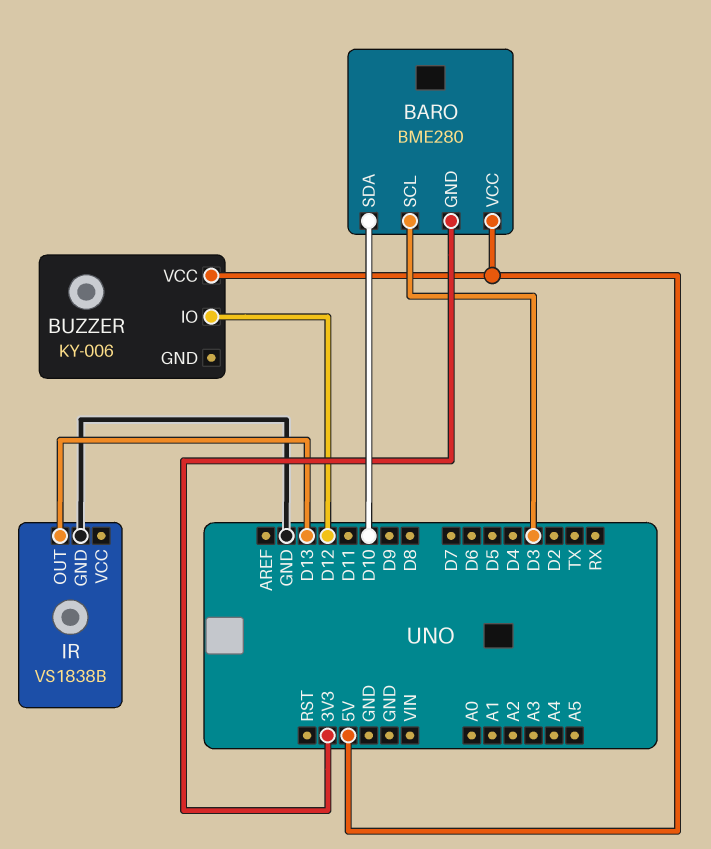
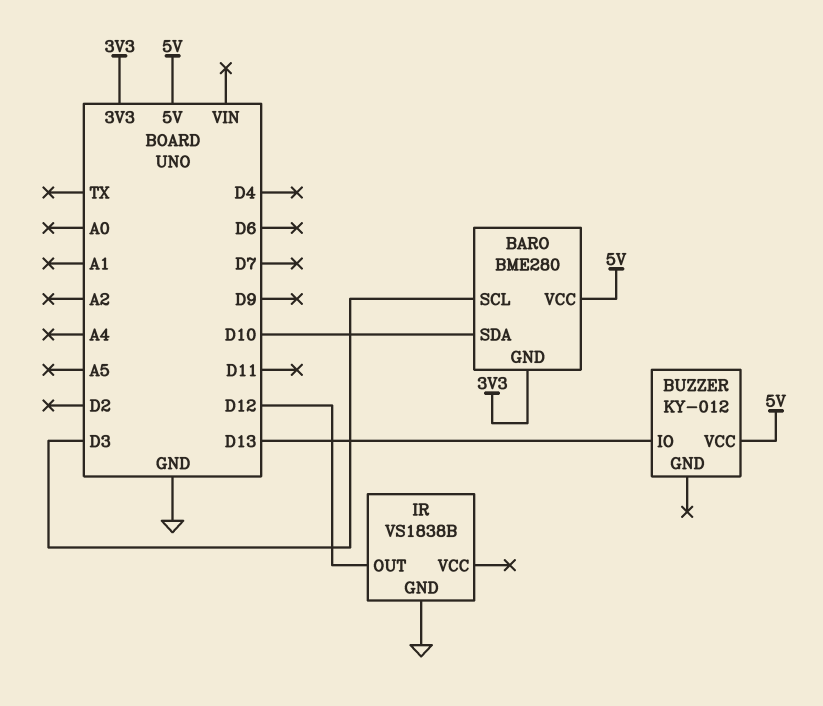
BUZZER: KY-006 -> KY-012
BUZZER pin IO: D12 -> D13
IR pin OUT: D13 -> D12

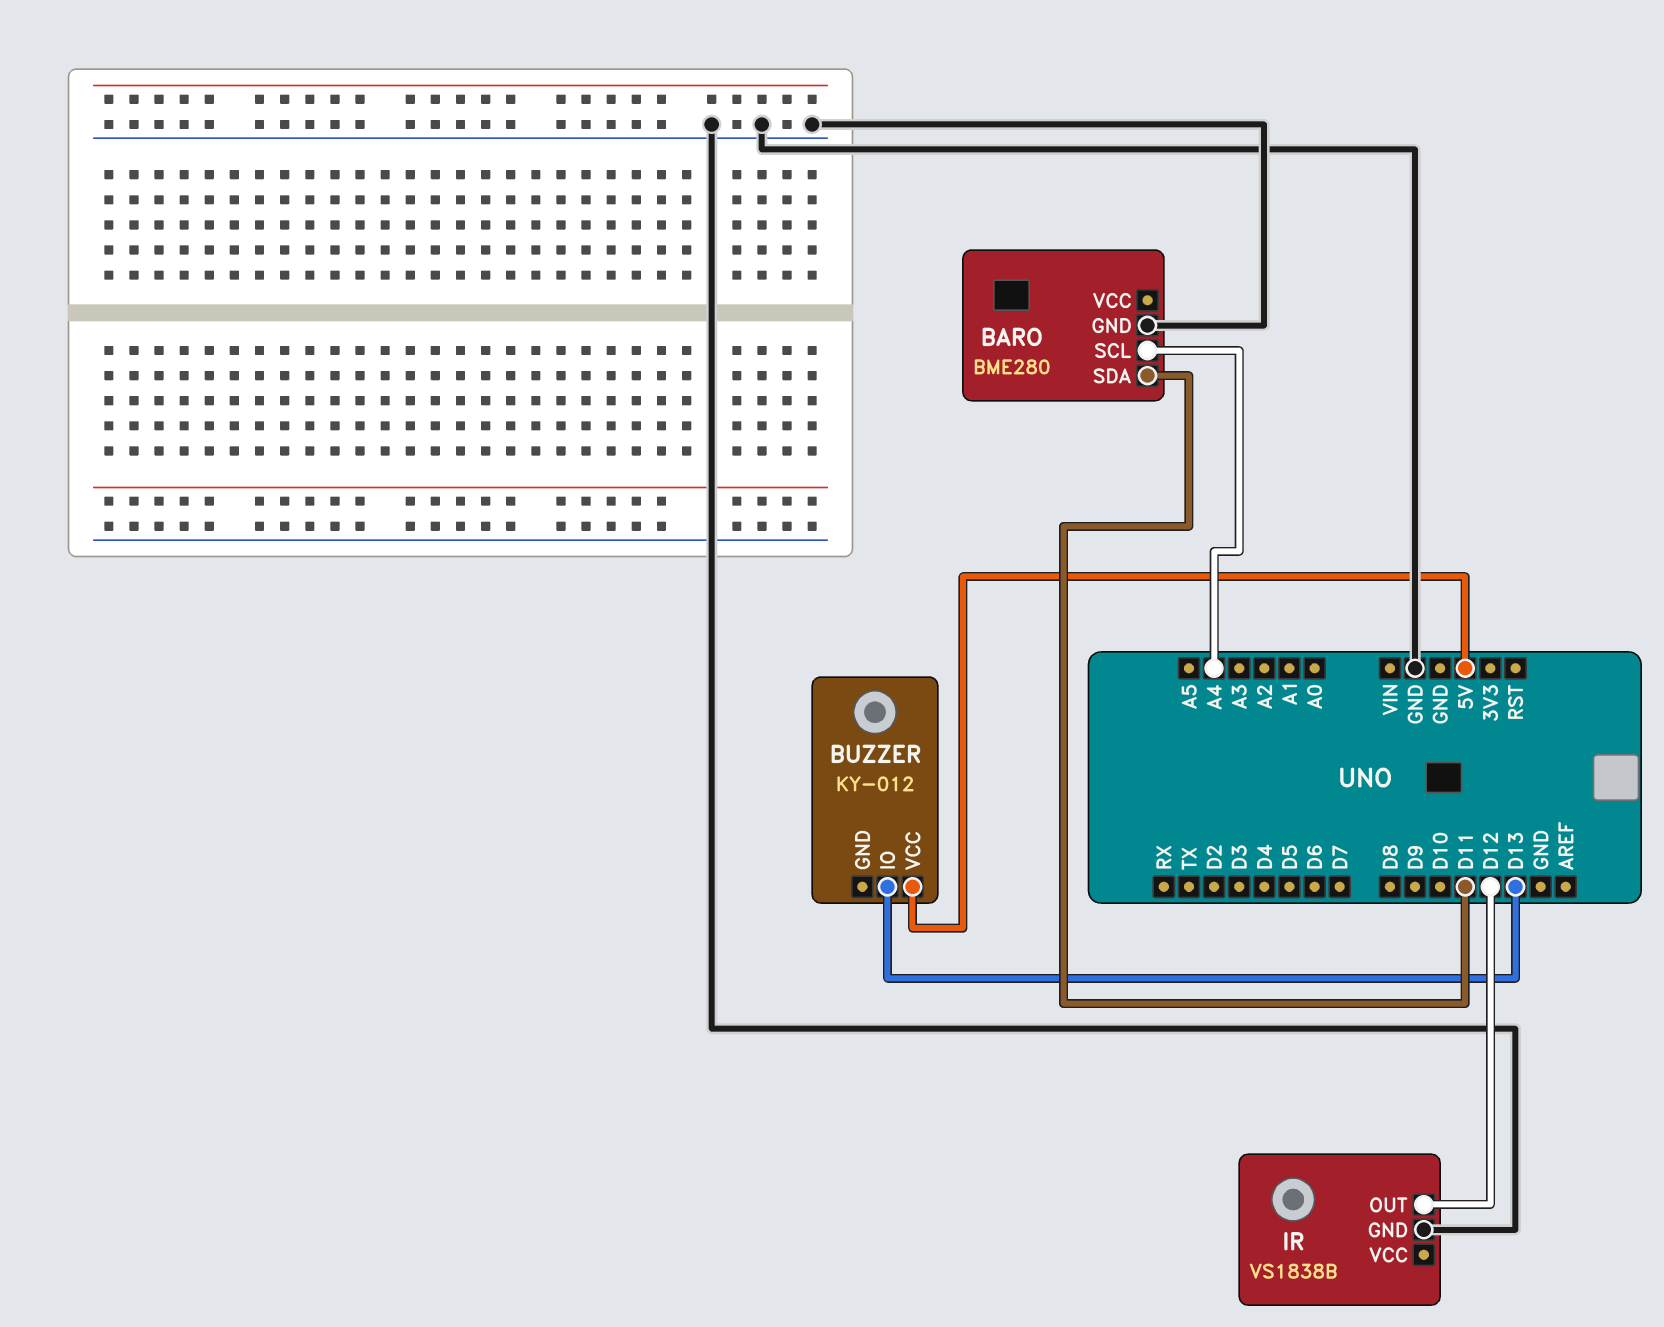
BARO pin GND: 3V3 -> GND
BARO pin SCL: D3 -> A4
BARO pin SDA: D10 -> D11
BARO pin VCC: 5V -> none

